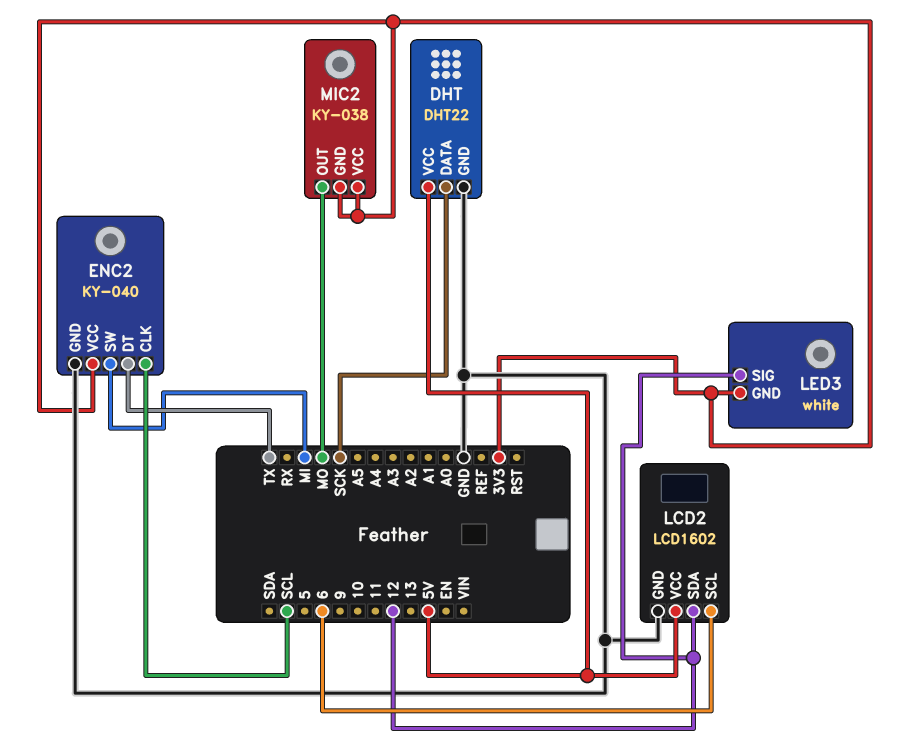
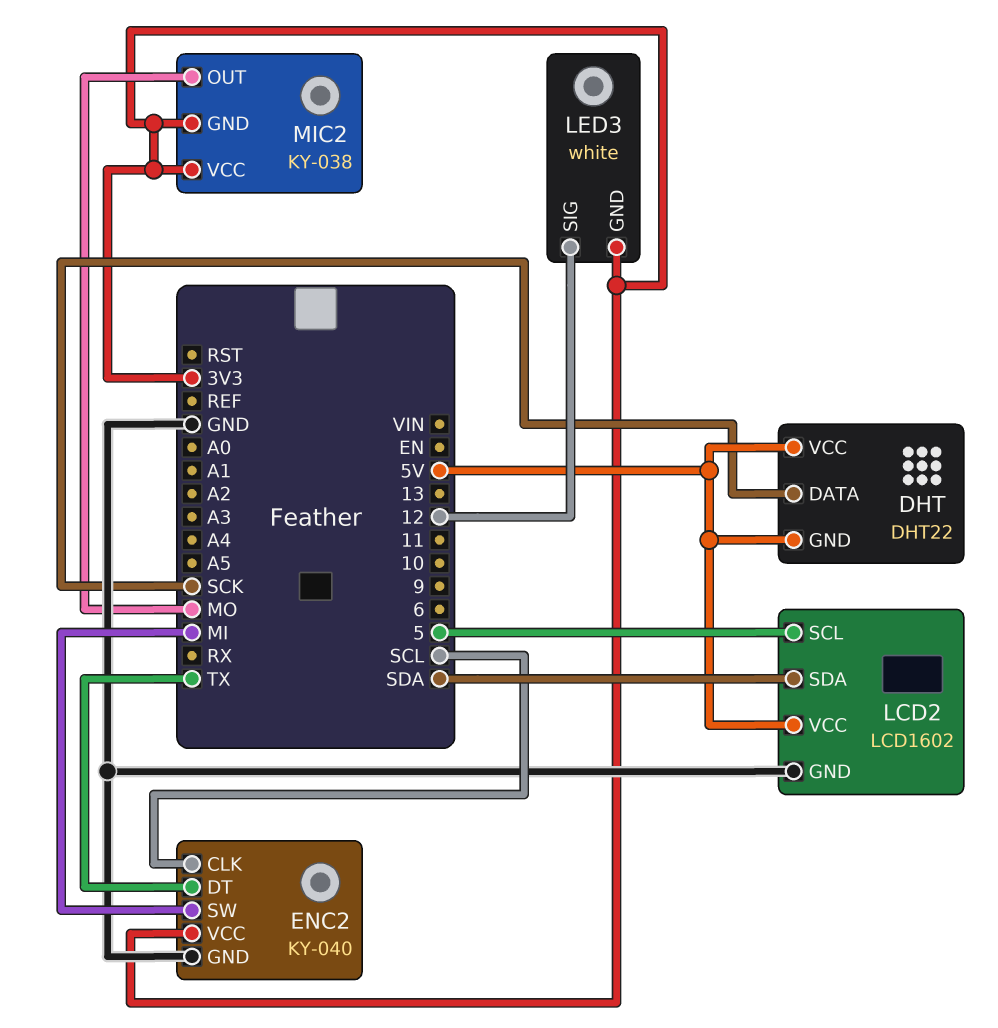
DHT pin GND: GND -> 5V
LCD2 pin SCL: 6 -> 5
LCD2 pin SDA: 12 -> SDA

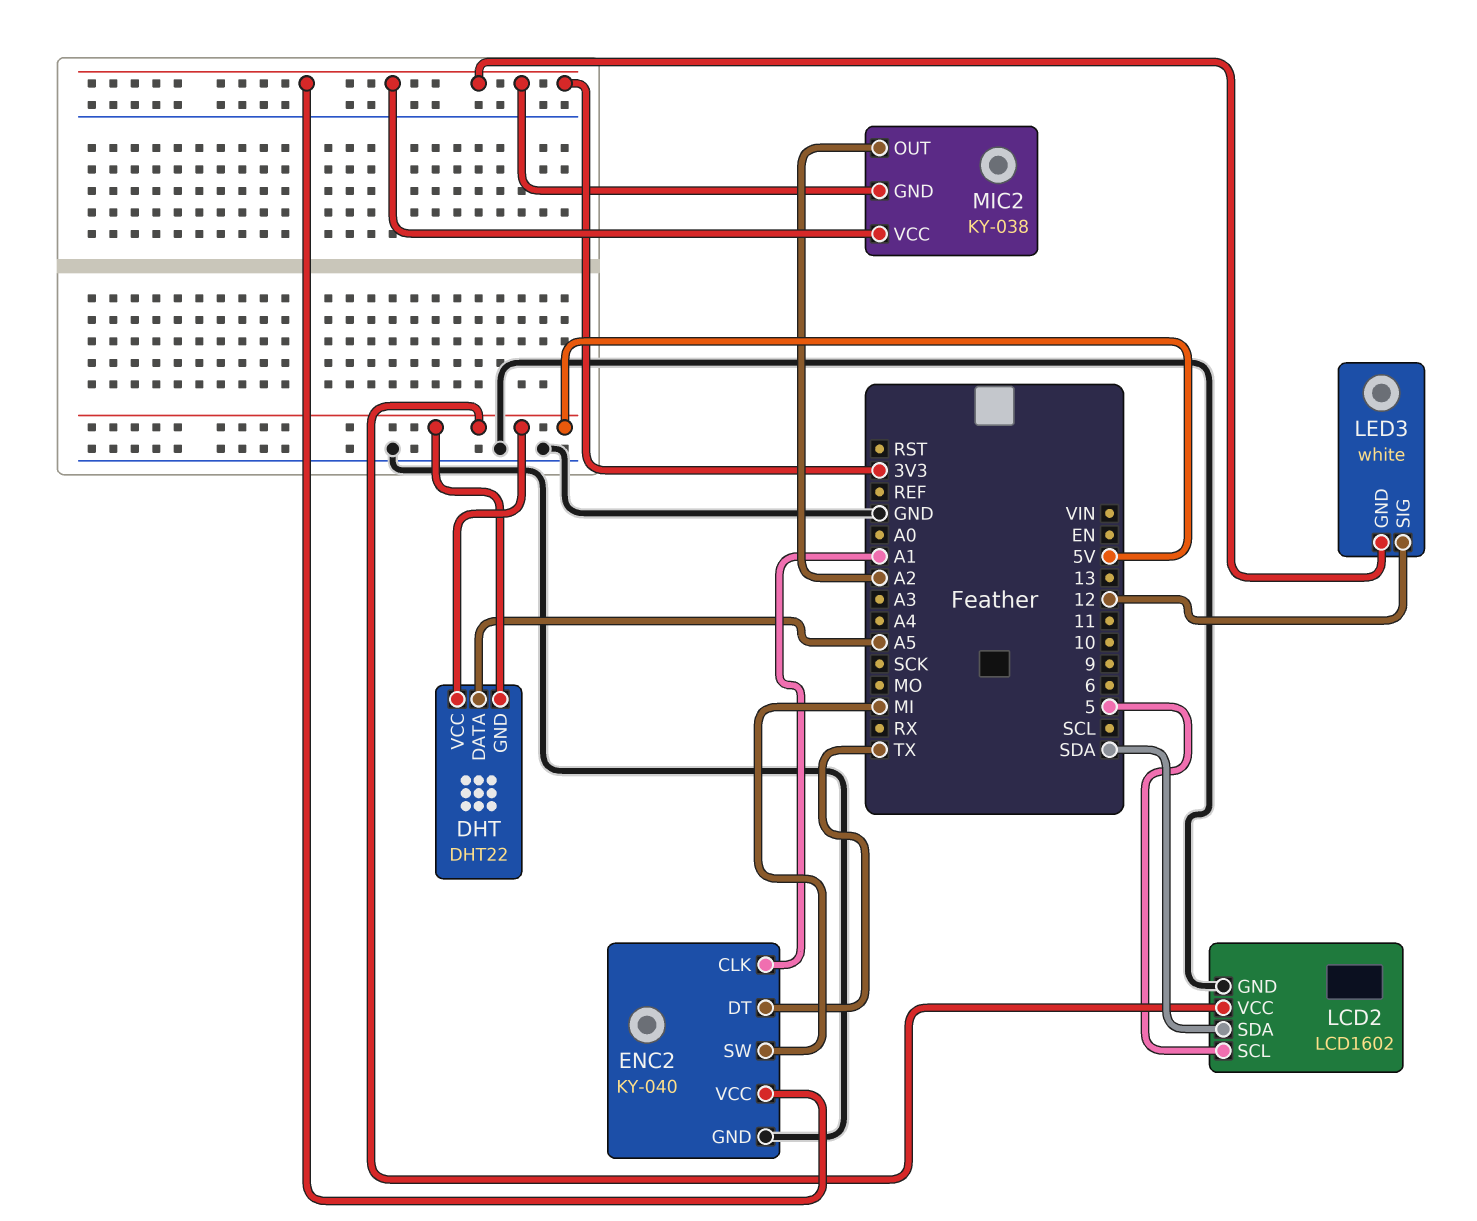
DHT pin DATA: SCK -> A5
ENC2 pin CLK: SCL -> A1
MIC2 pin OUT: MO -> A2

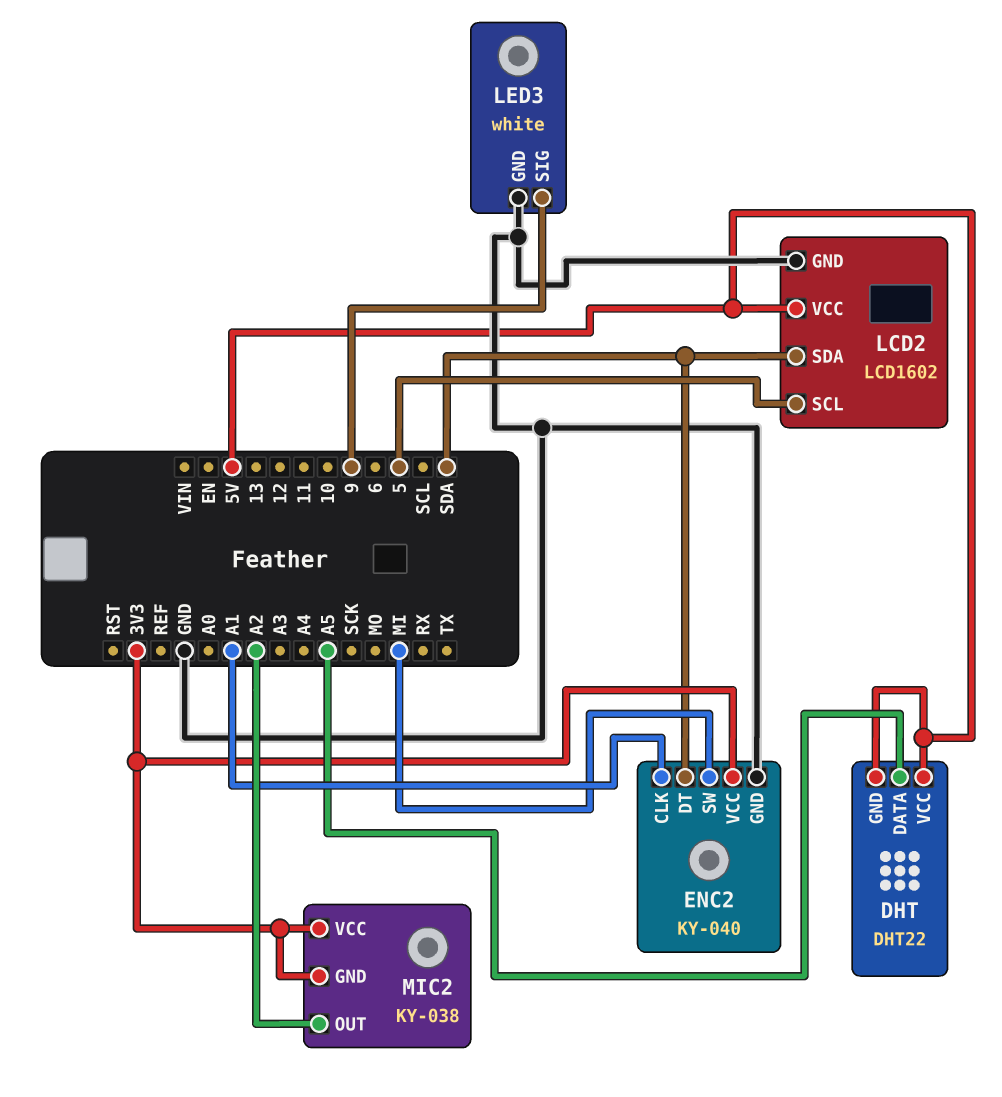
ENC2 pin DT: TX -> SDA
LED3 pin GND: 3V3 -> GND
LED3 pin SIG: 12 -> 9

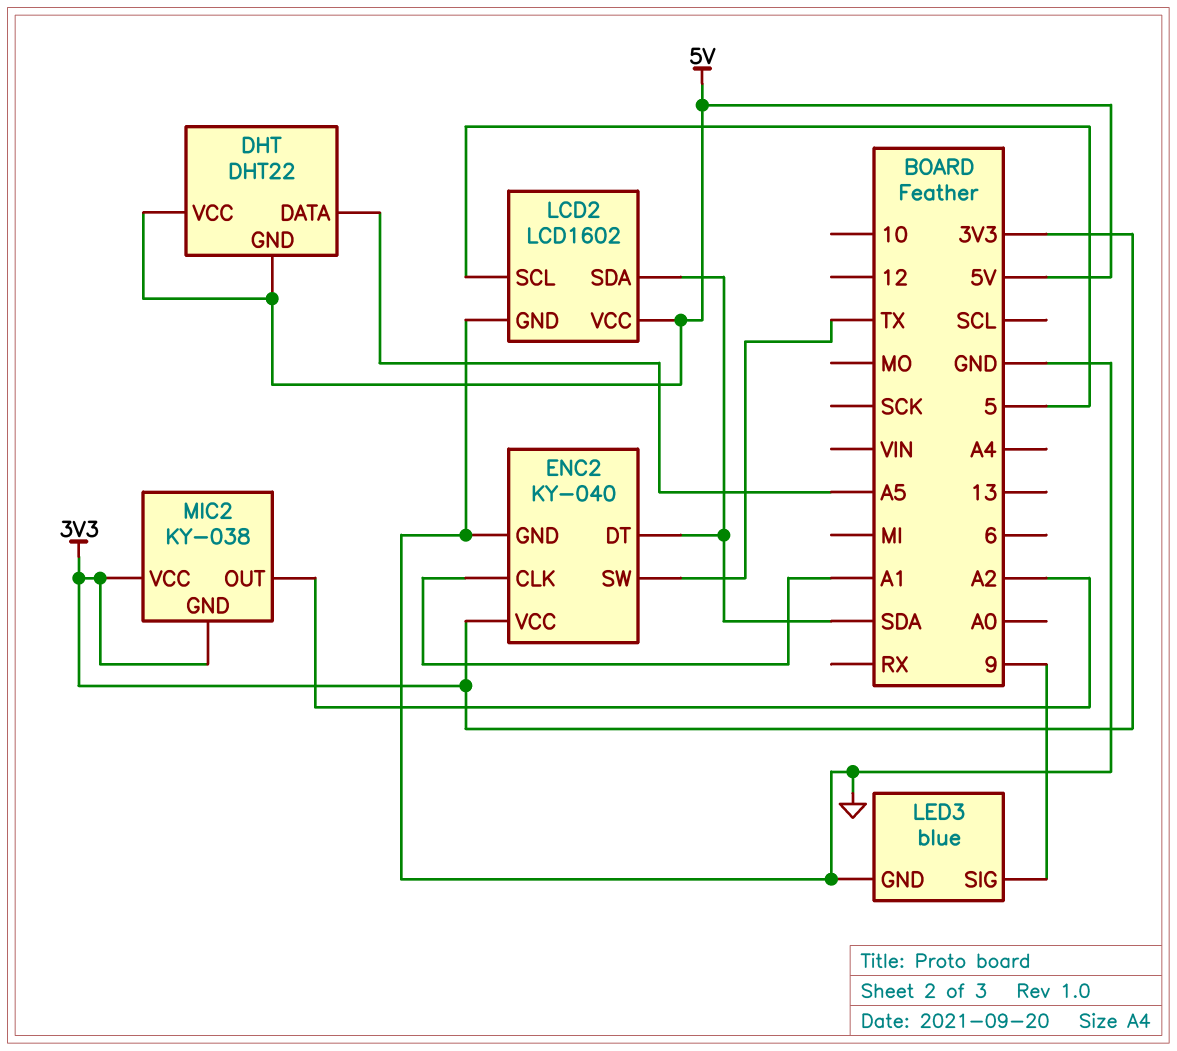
ENC2 pin SW: MI -> TX
LED3: white -> blue

